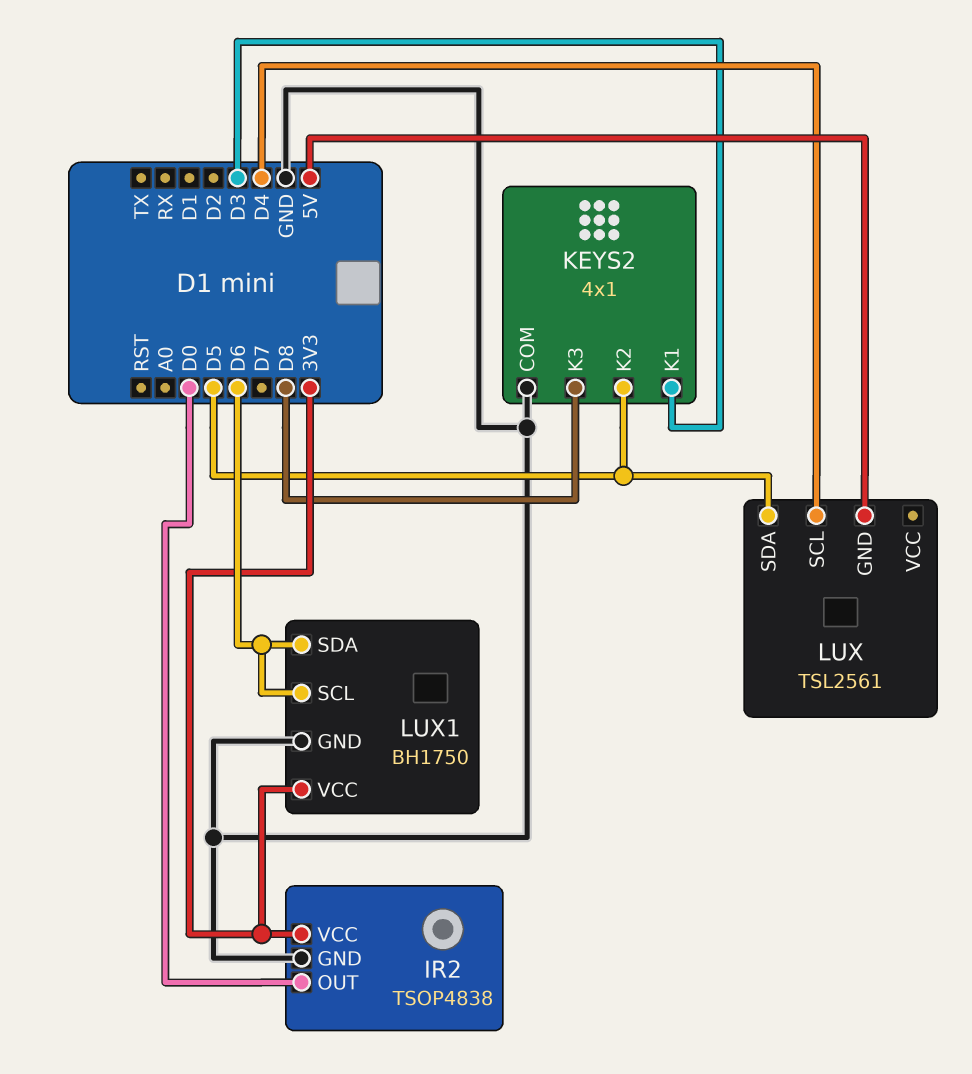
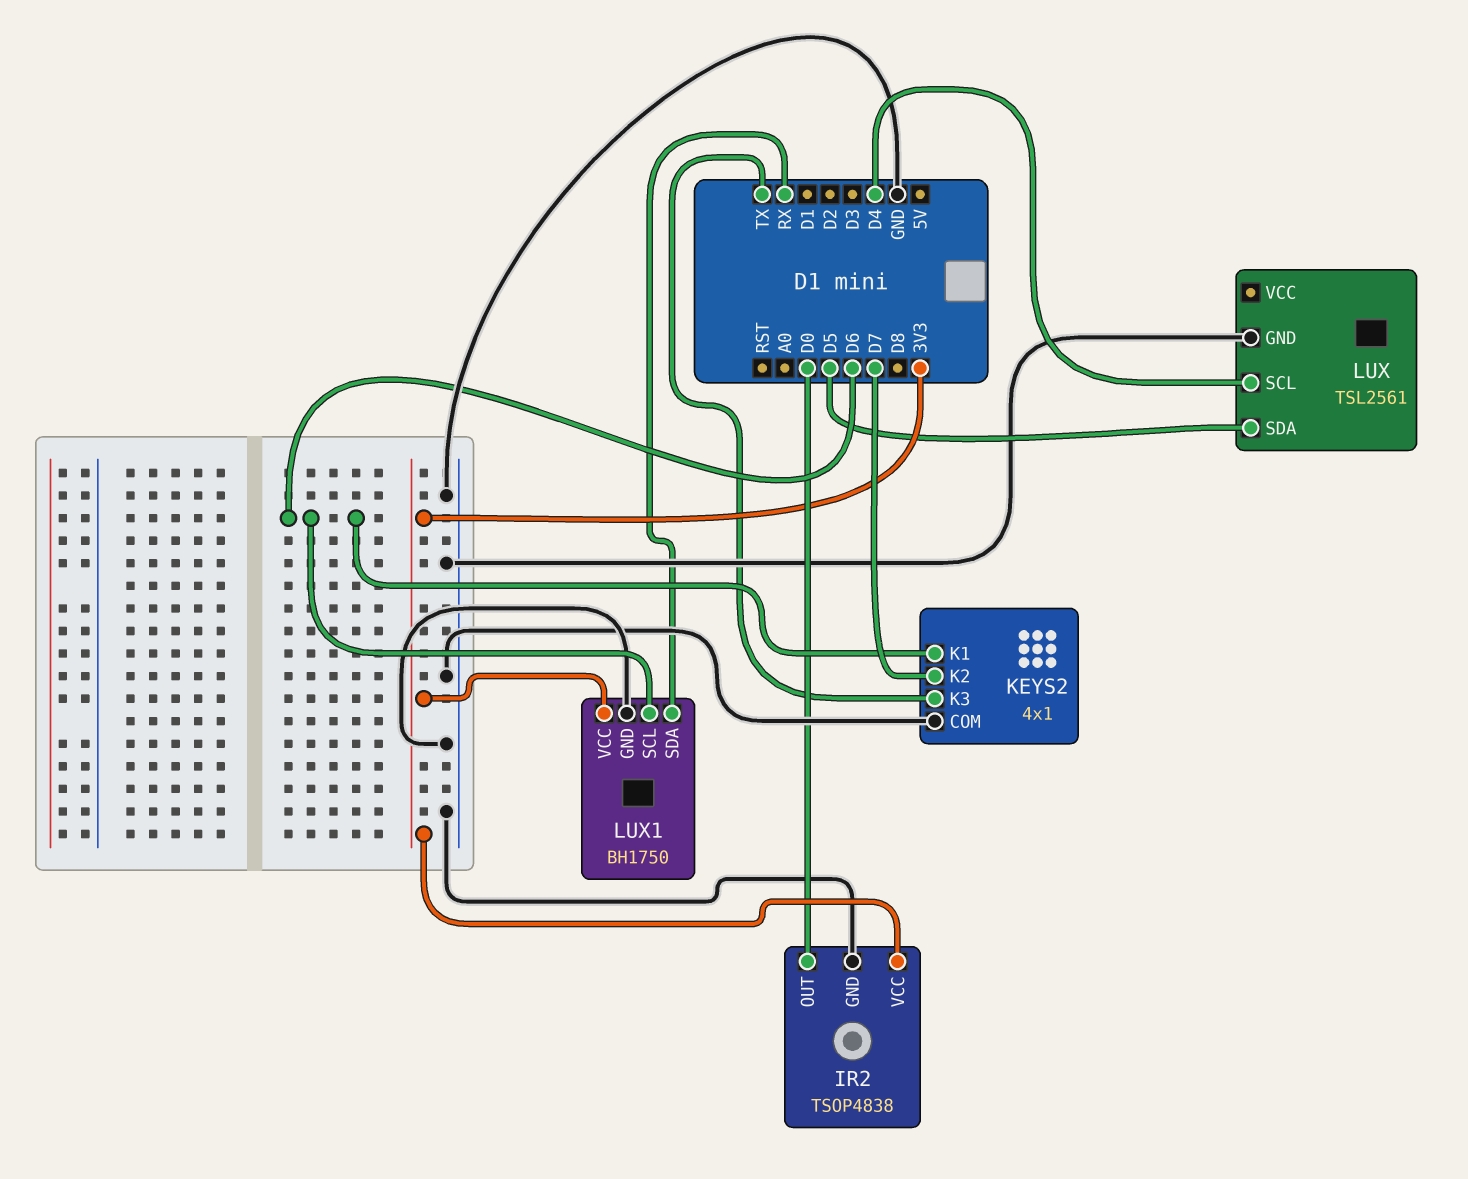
KEYS2 pin K1: D3 -> D6
KEYS2 pin K2: D5 -> D7
KEYS2 pin K3: D8 -> TX
LUX pin GND: 5V -> GND
LUX1 pin SDA: D6 -> RX

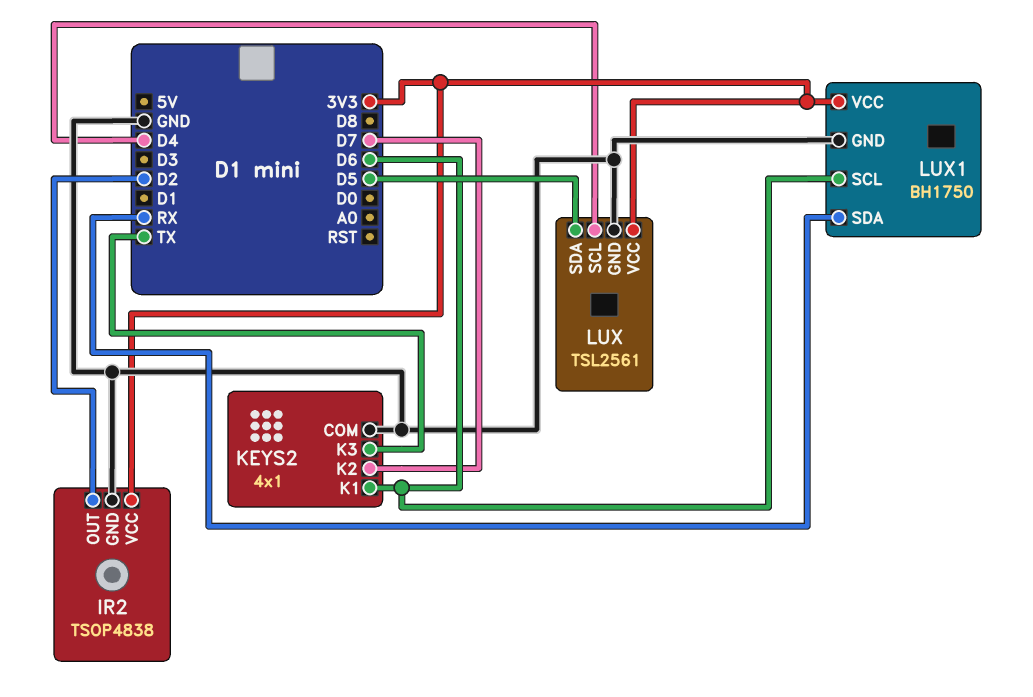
IR2 pin OUT: D0 -> D2
LUX pin VCC: none -> 3V3

